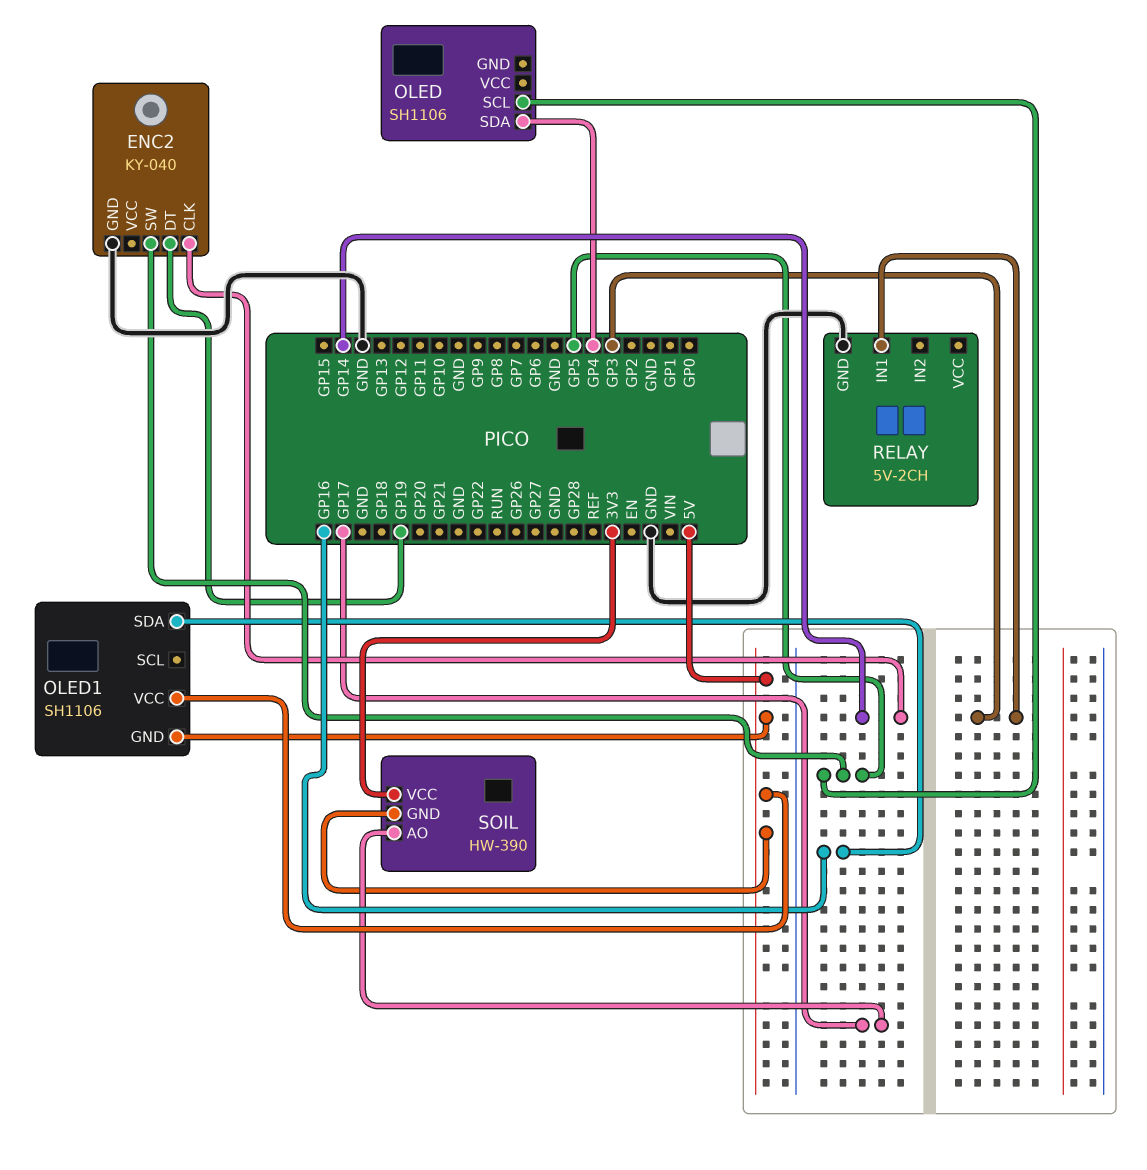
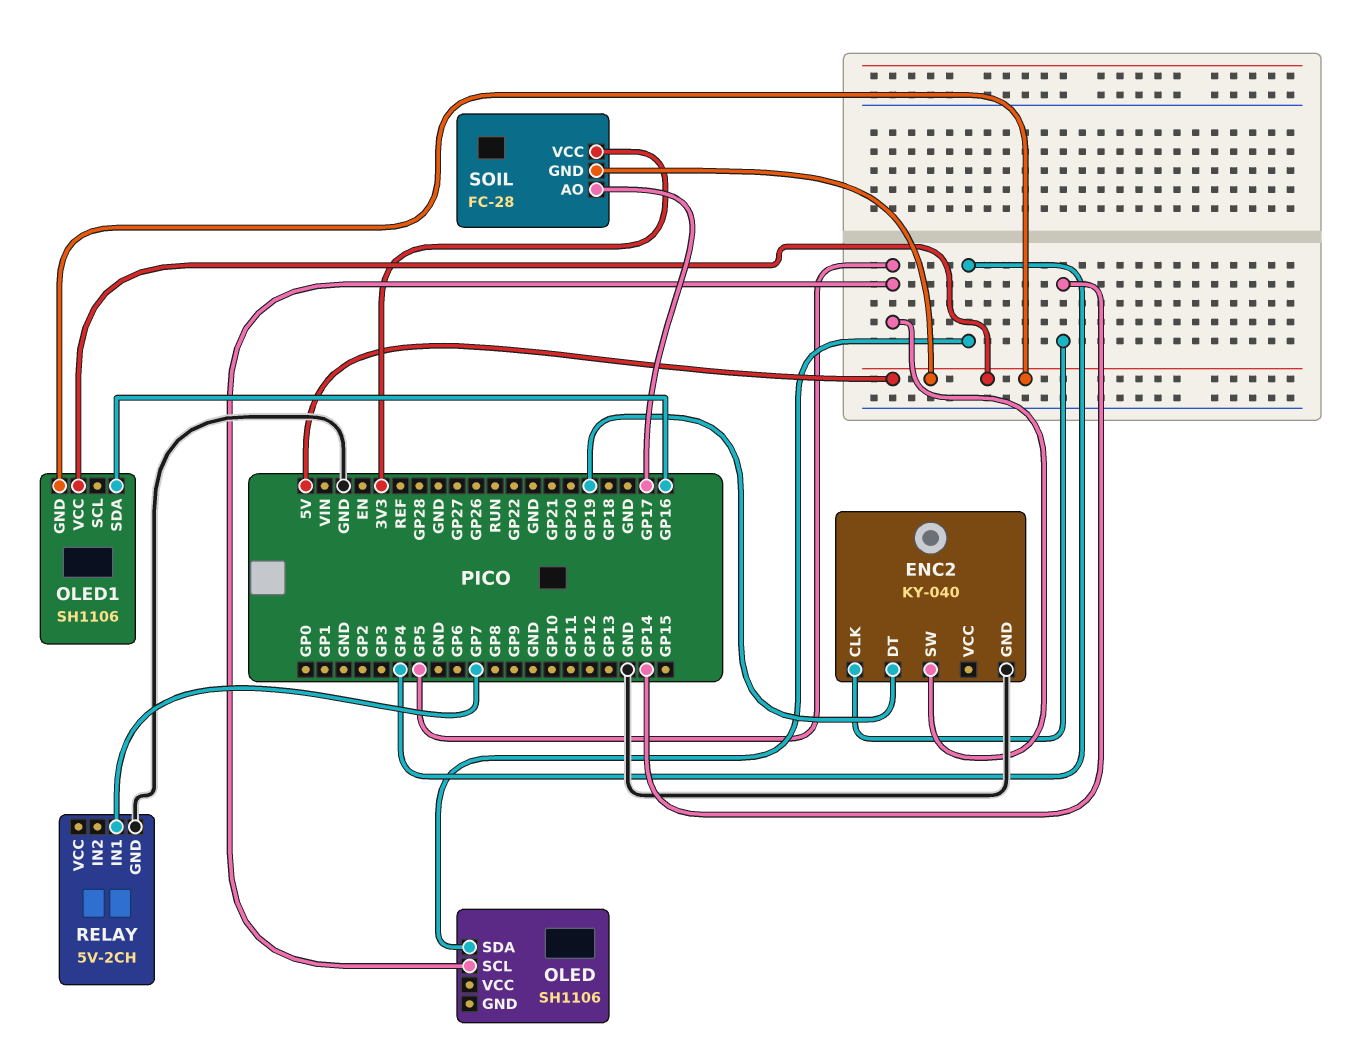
RELAY pin IN1: GP3 -> GP7
SOIL: HW-390 -> FC-28

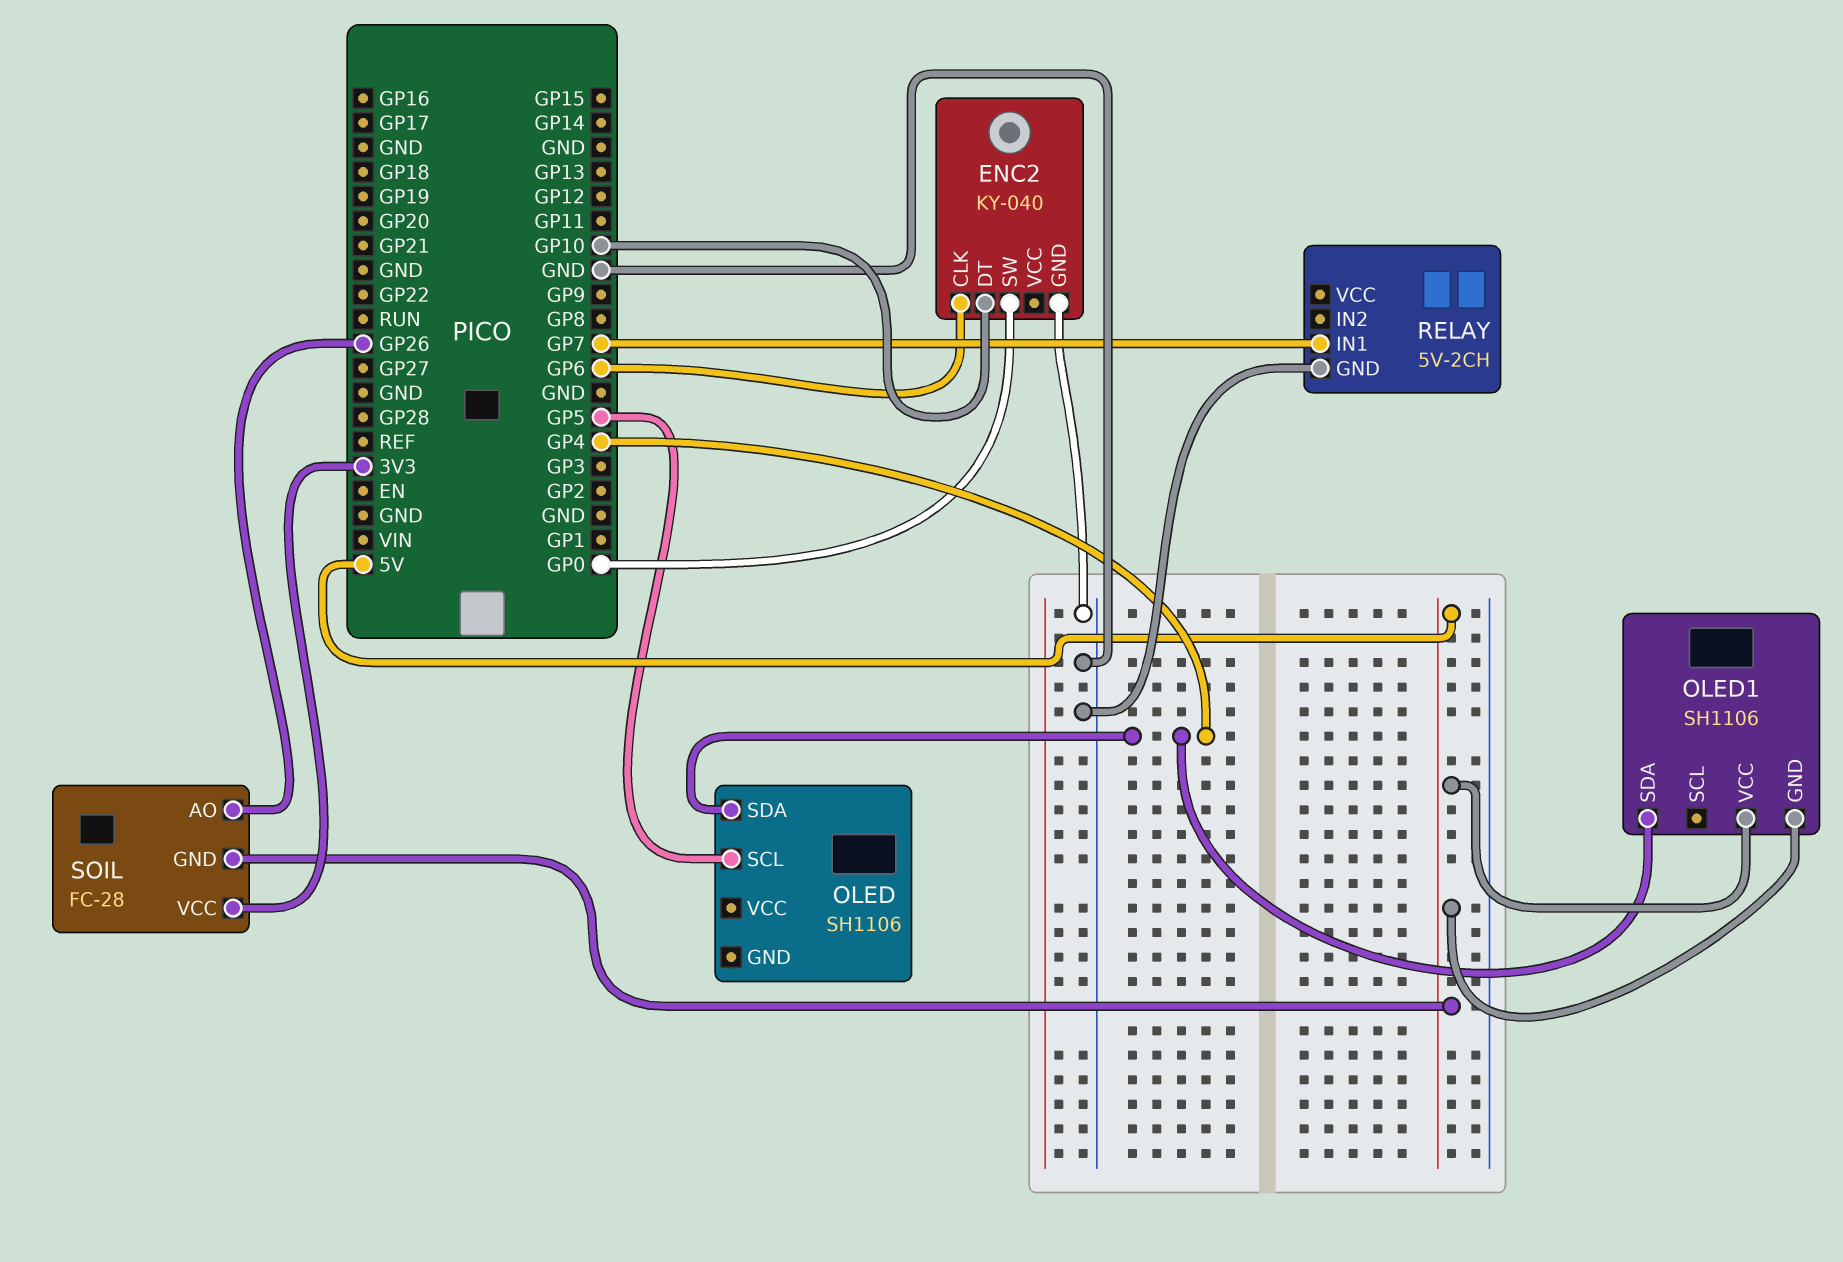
ENC2 pin CLK: GP14 -> GP6
ENC2 pin DT: GP19 -> GP10
ENC2 pin SW: GP5 -> GP0
OLED1 pin SDA: GP16 -> GP4
SOIL pin AO: GP17 -> GP26

